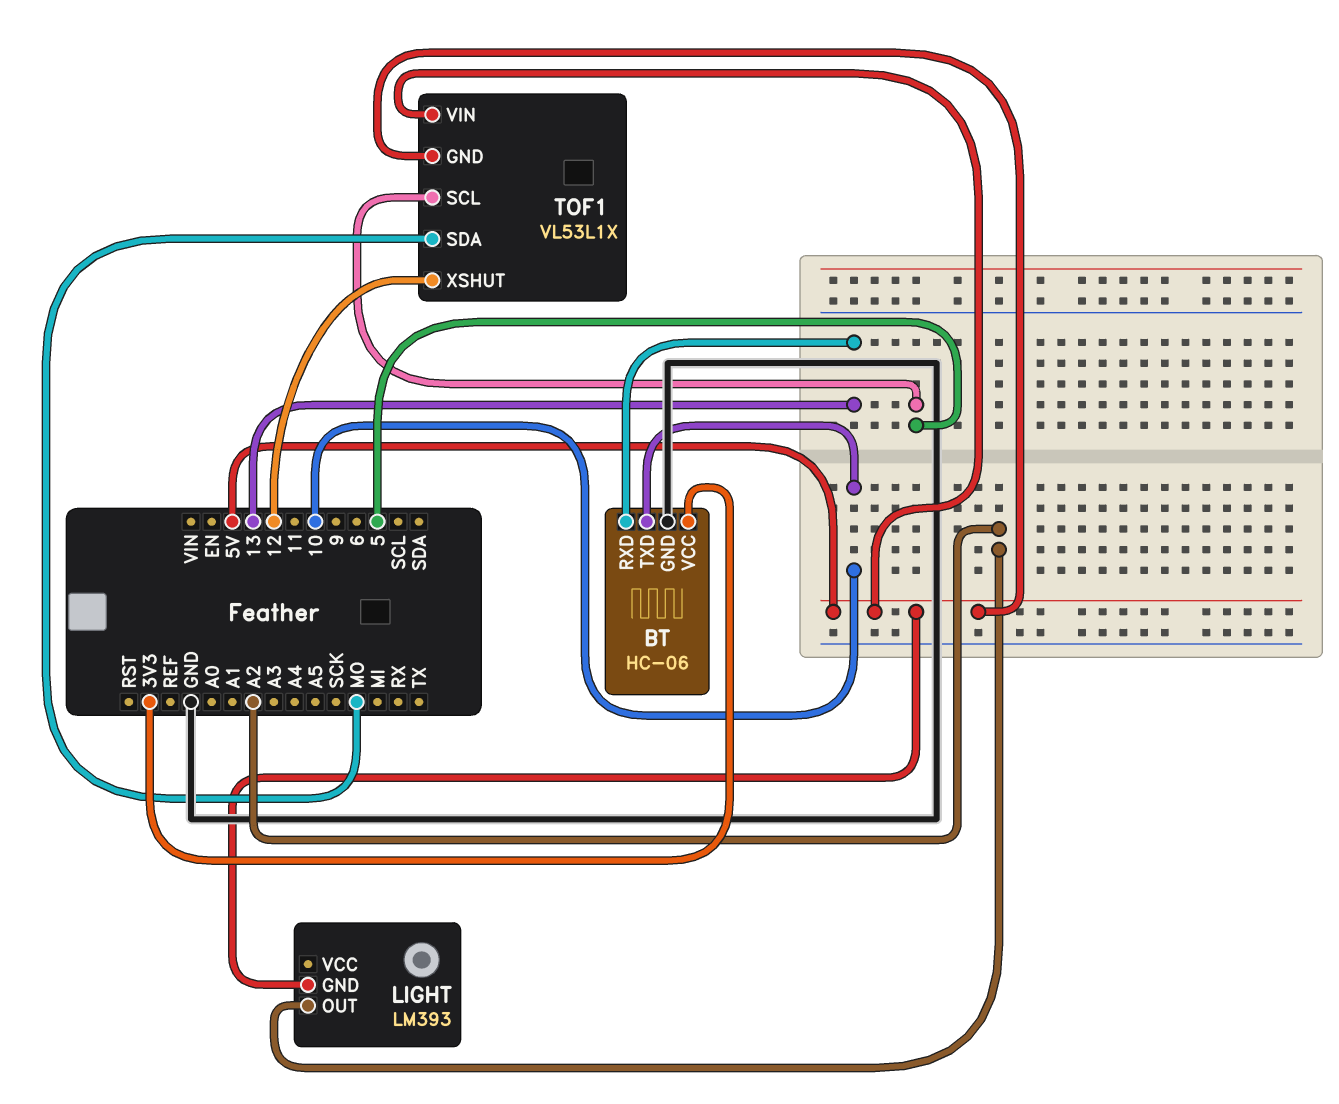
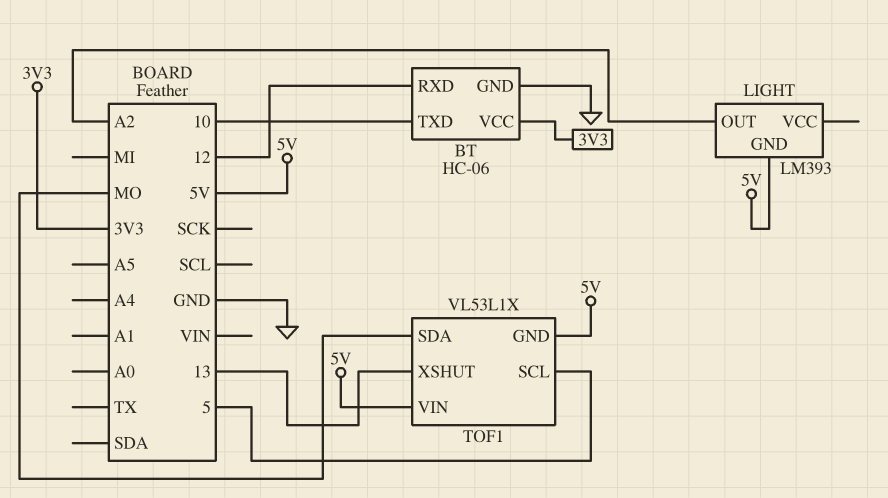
BT pin RXD: 13 -> 12
TOF1 pin XSHUT: 12 -> 13

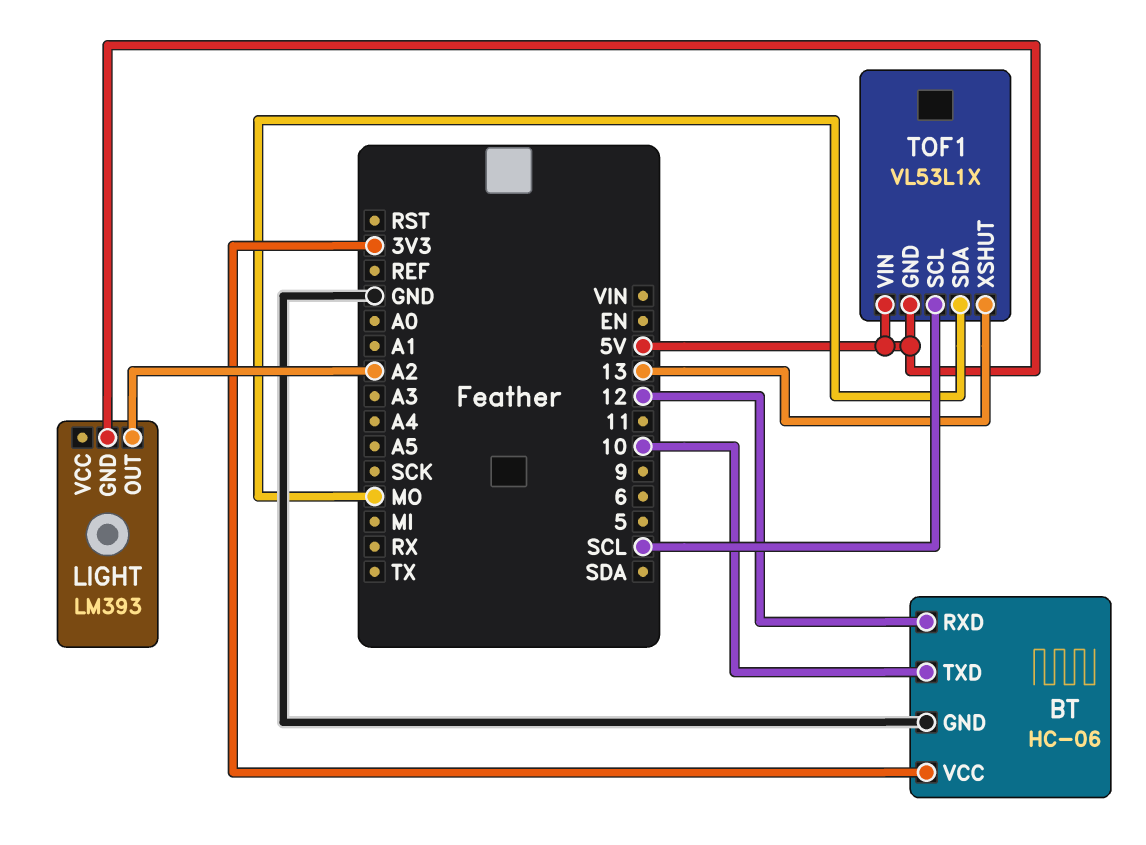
TOF1 pin SCL: 5 -> SCL

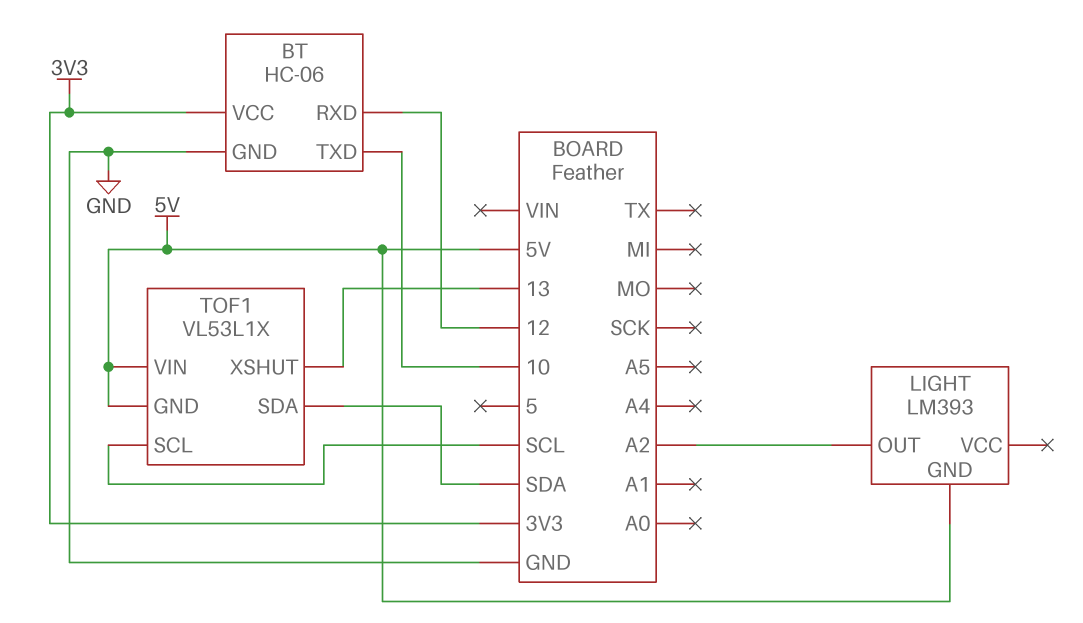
TOF1 pin SDA: MO -> SDA

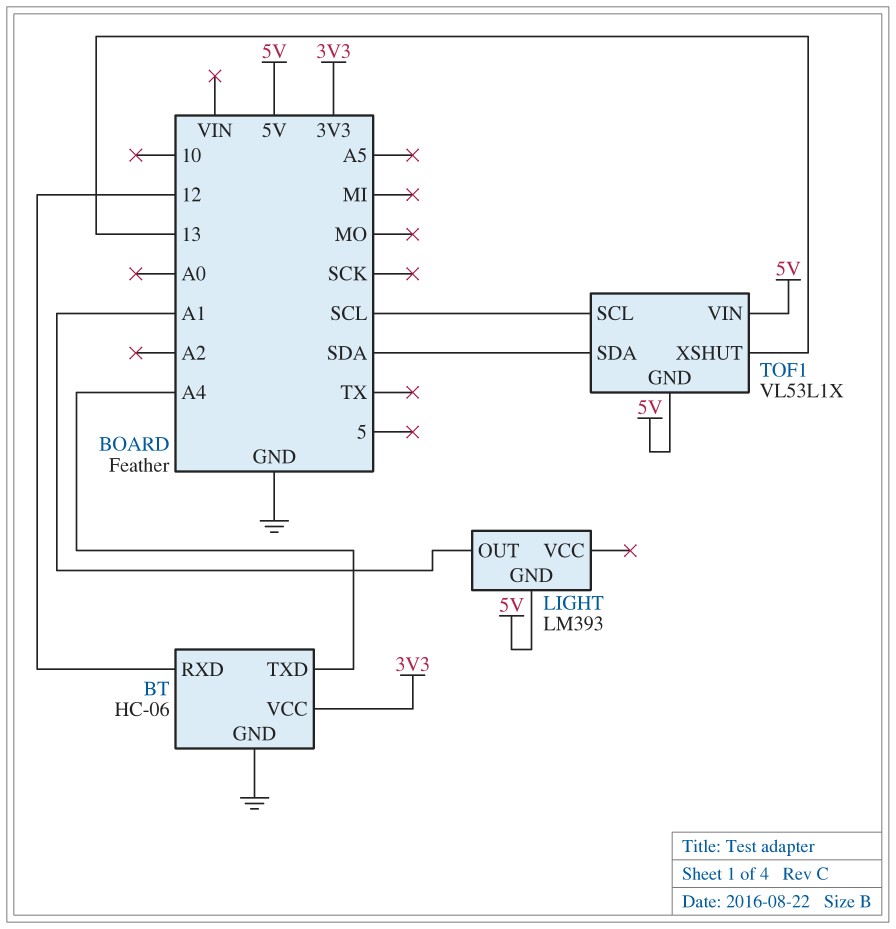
BT pin TXD: 10 -> A4
LIGHT pin OUT: A2 -> A1

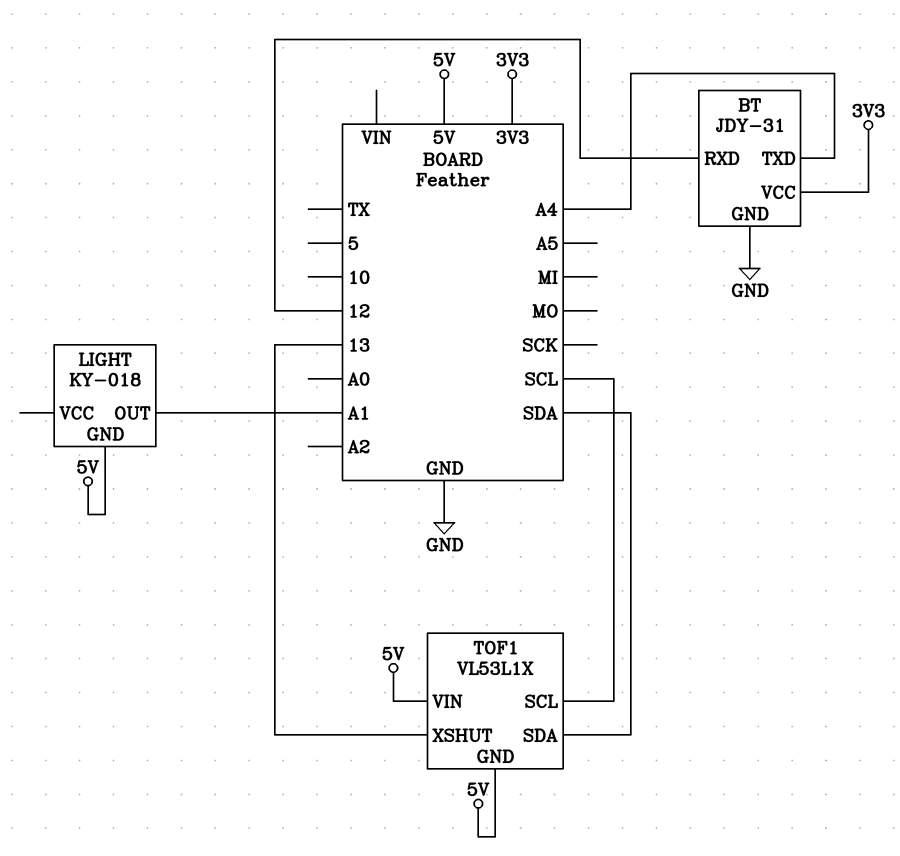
BT: HC-06 -> JDY-31
LIGHT: LM393 -> KY-018

